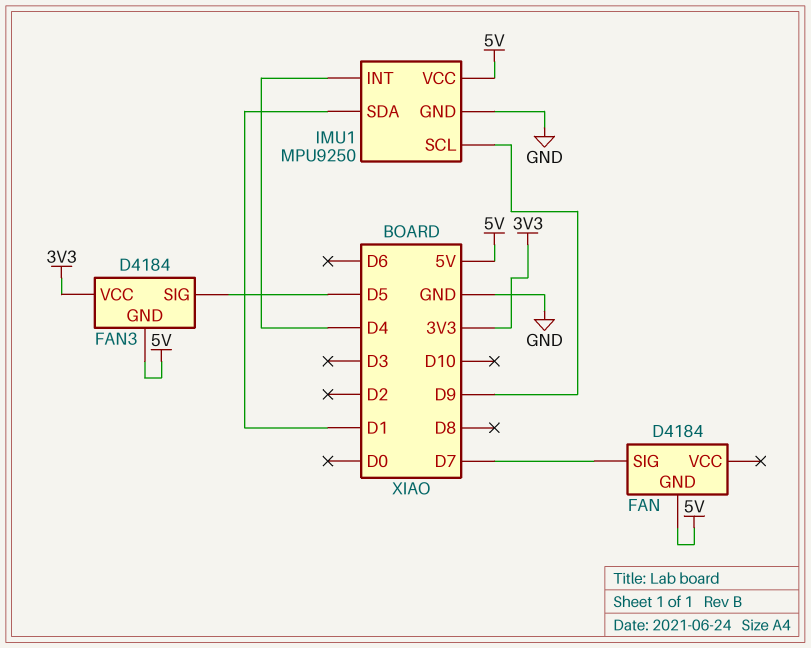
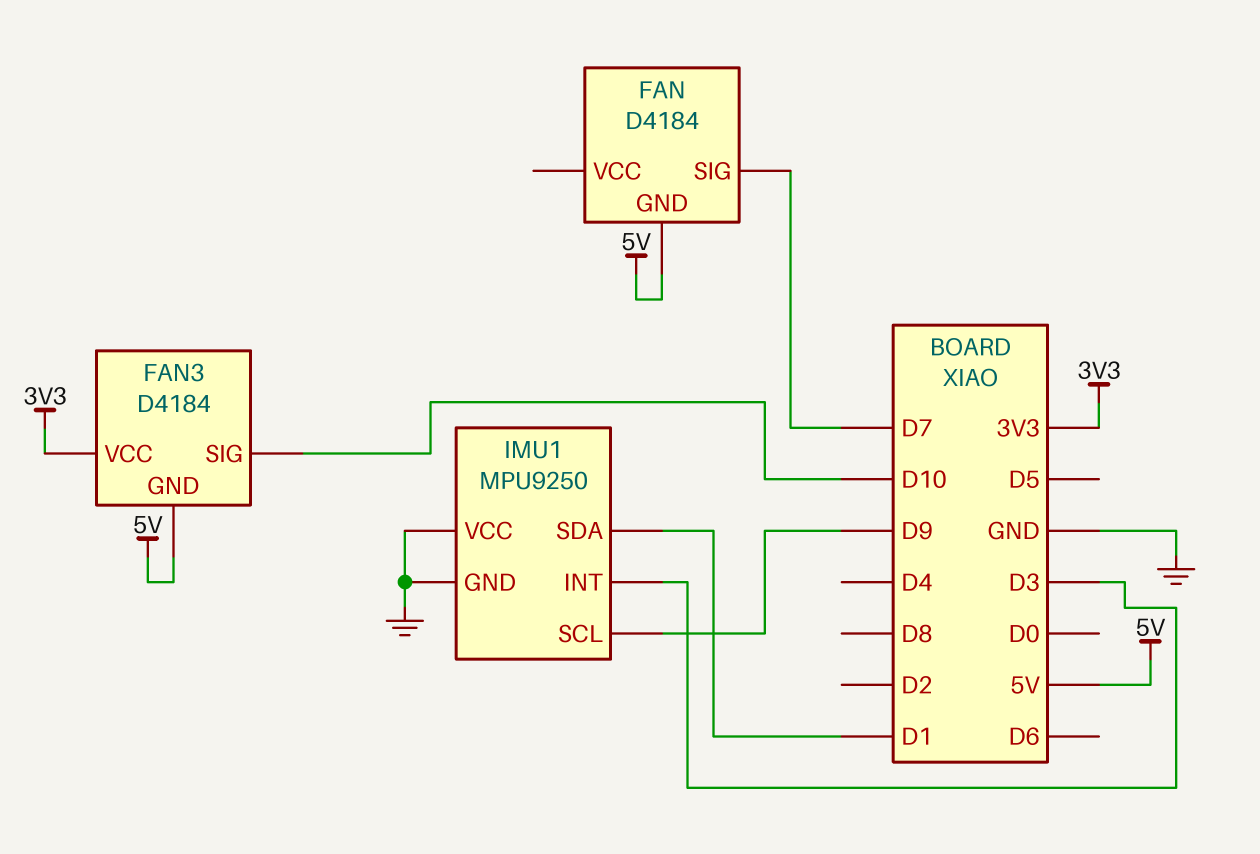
FAN3 pin SIG: D5 -> D10
IMU1 pin INT: D4 -> D3
IMU1 pin VCC: 5V -> GND

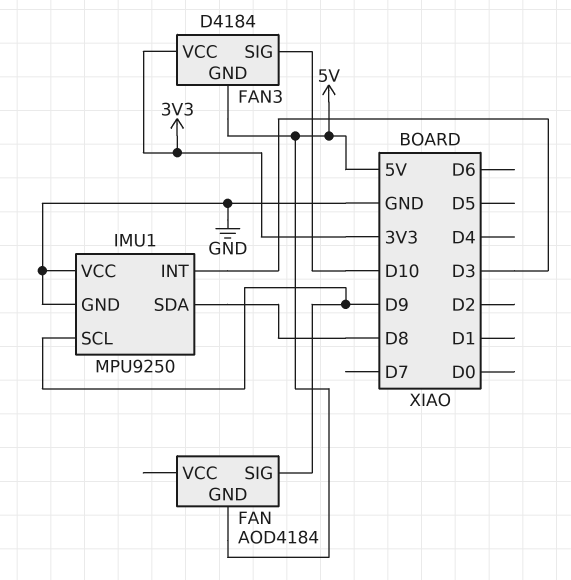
FAN: D4184 -> AOD4184
FAN pin SIG: D7 -> D9
IMU1 pin SDA: D1 -> D8

